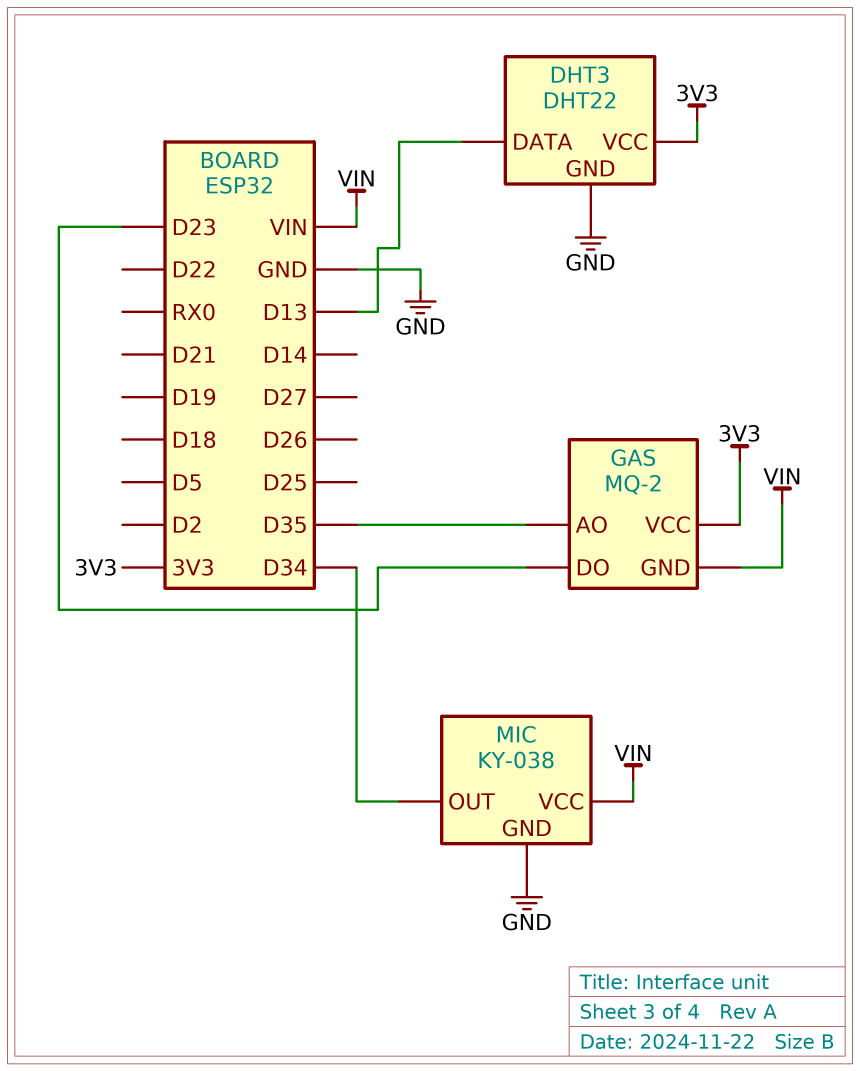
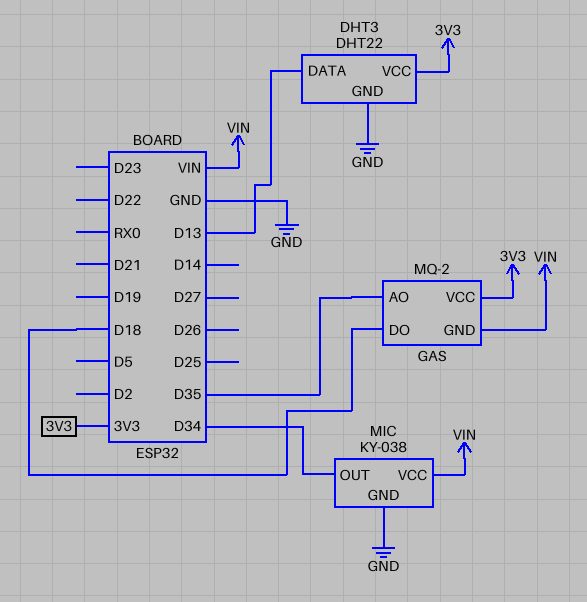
GAS pin DO: D23 -> D18

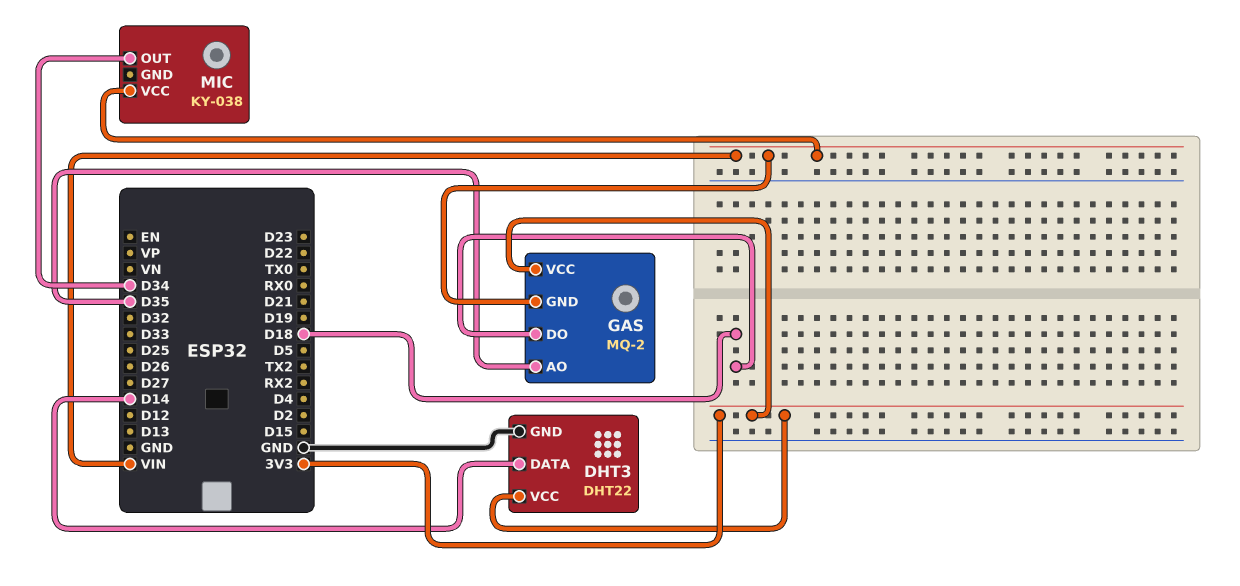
DHT3 pin DATA: D13 -> D14
MIC pin GND: GND -> none

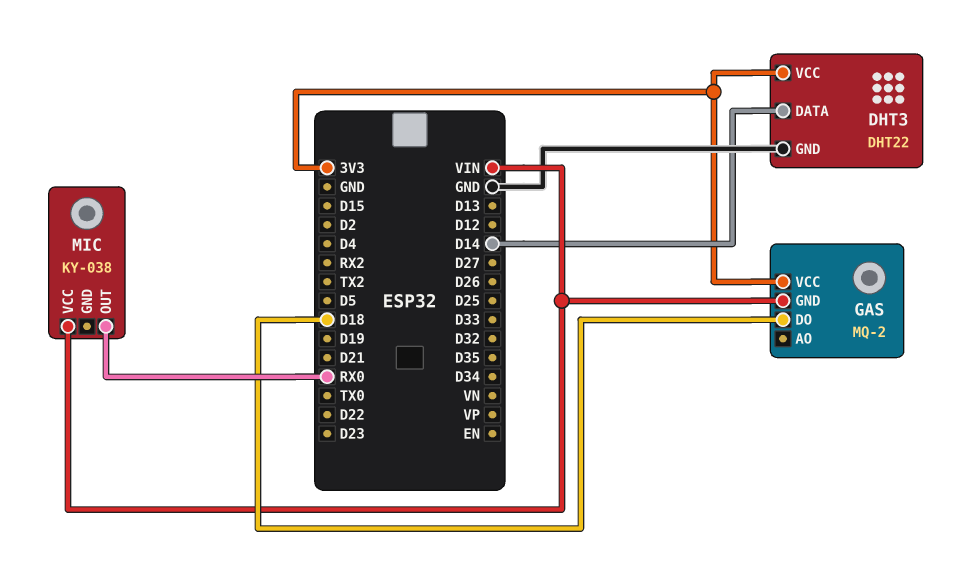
GAS pin AO: D35 -> none
MIC pin OUT: D34 -> RX0

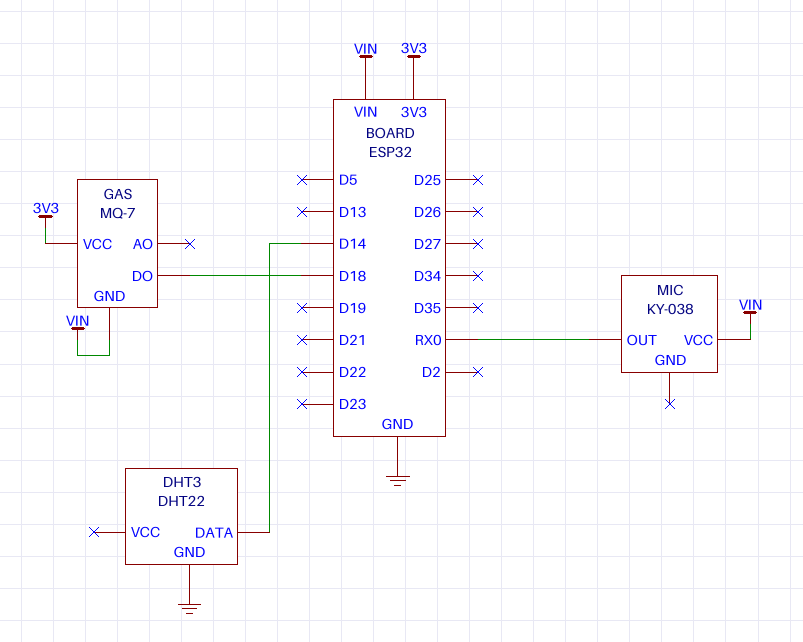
DHT3 pin VCC: 3V3 -> none
GAS: MQ-2 -> MQ-7

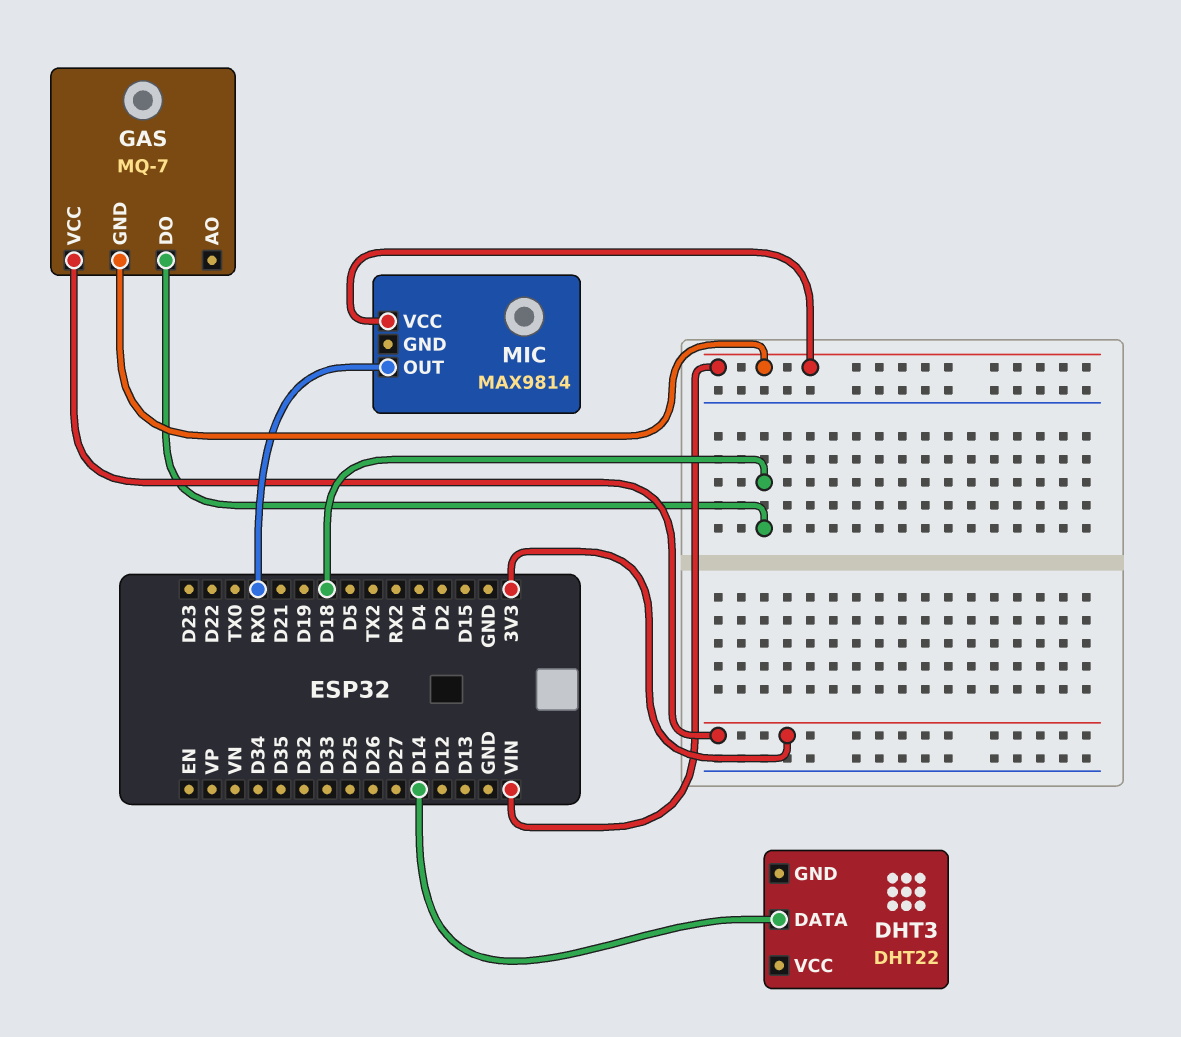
DHT3 pin GND: GND -> none
MIC: KY-038 -> MAX9814

